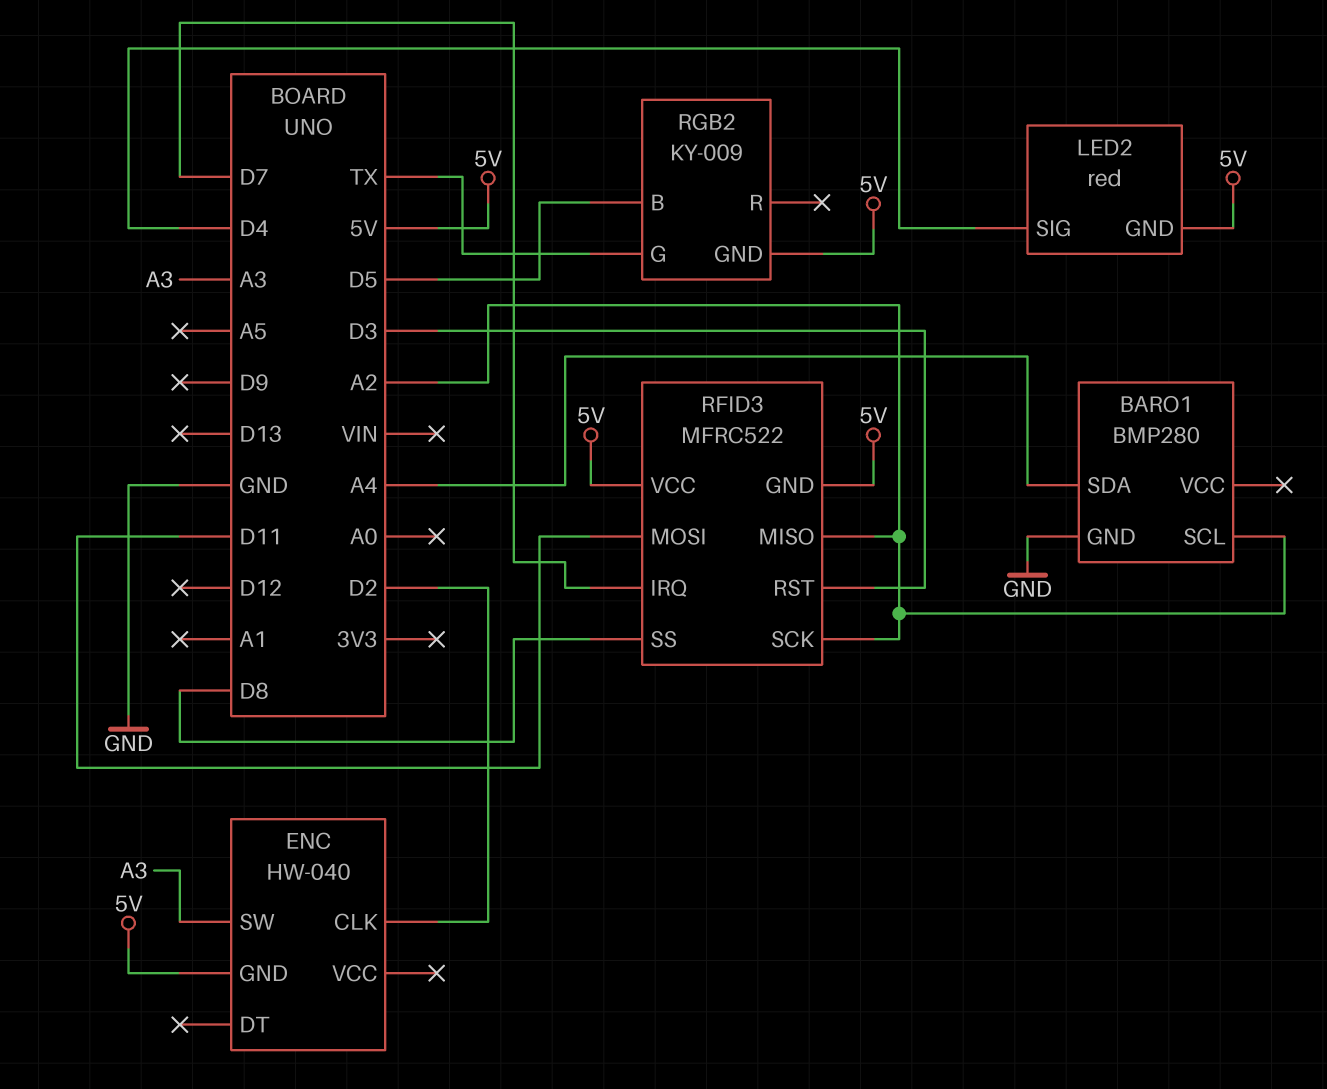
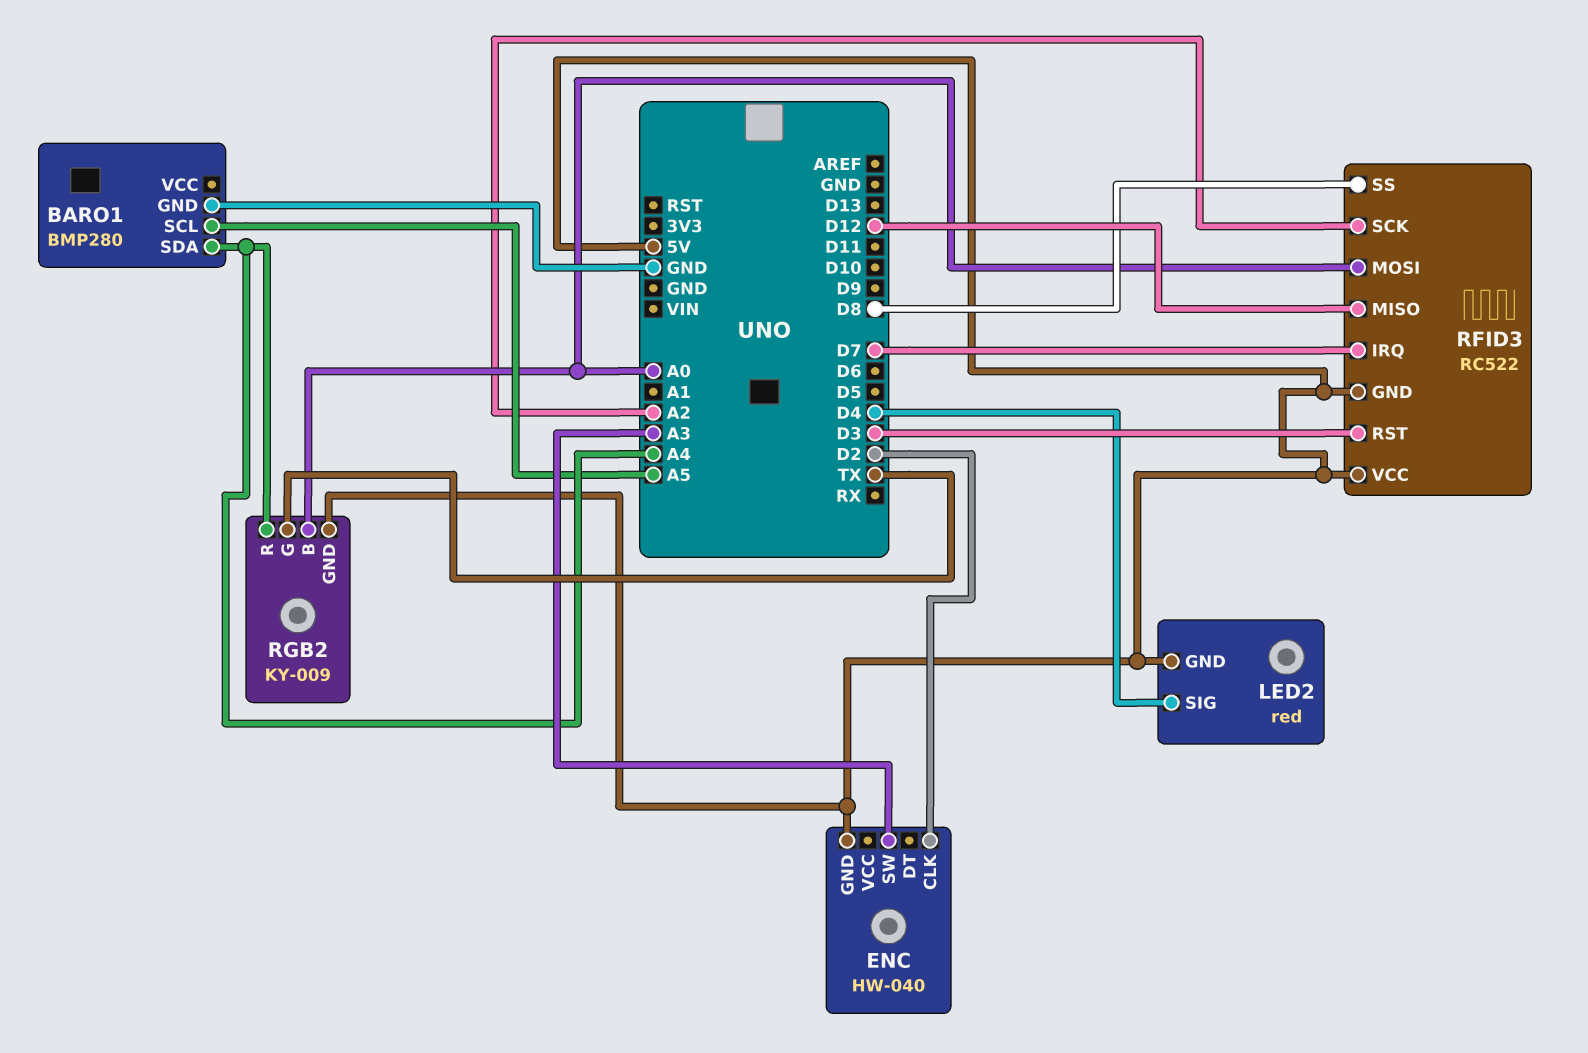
BARO1 pin SCL: A2 -> A5
RFID3: MFRC522 -> RC522
RFID3 pin MISO: A2 -> D12
RFID3 pin MOSI: D11 -> A0
RGB2 pin B: D5 -> A0
RGB2 pin R: none -> A4

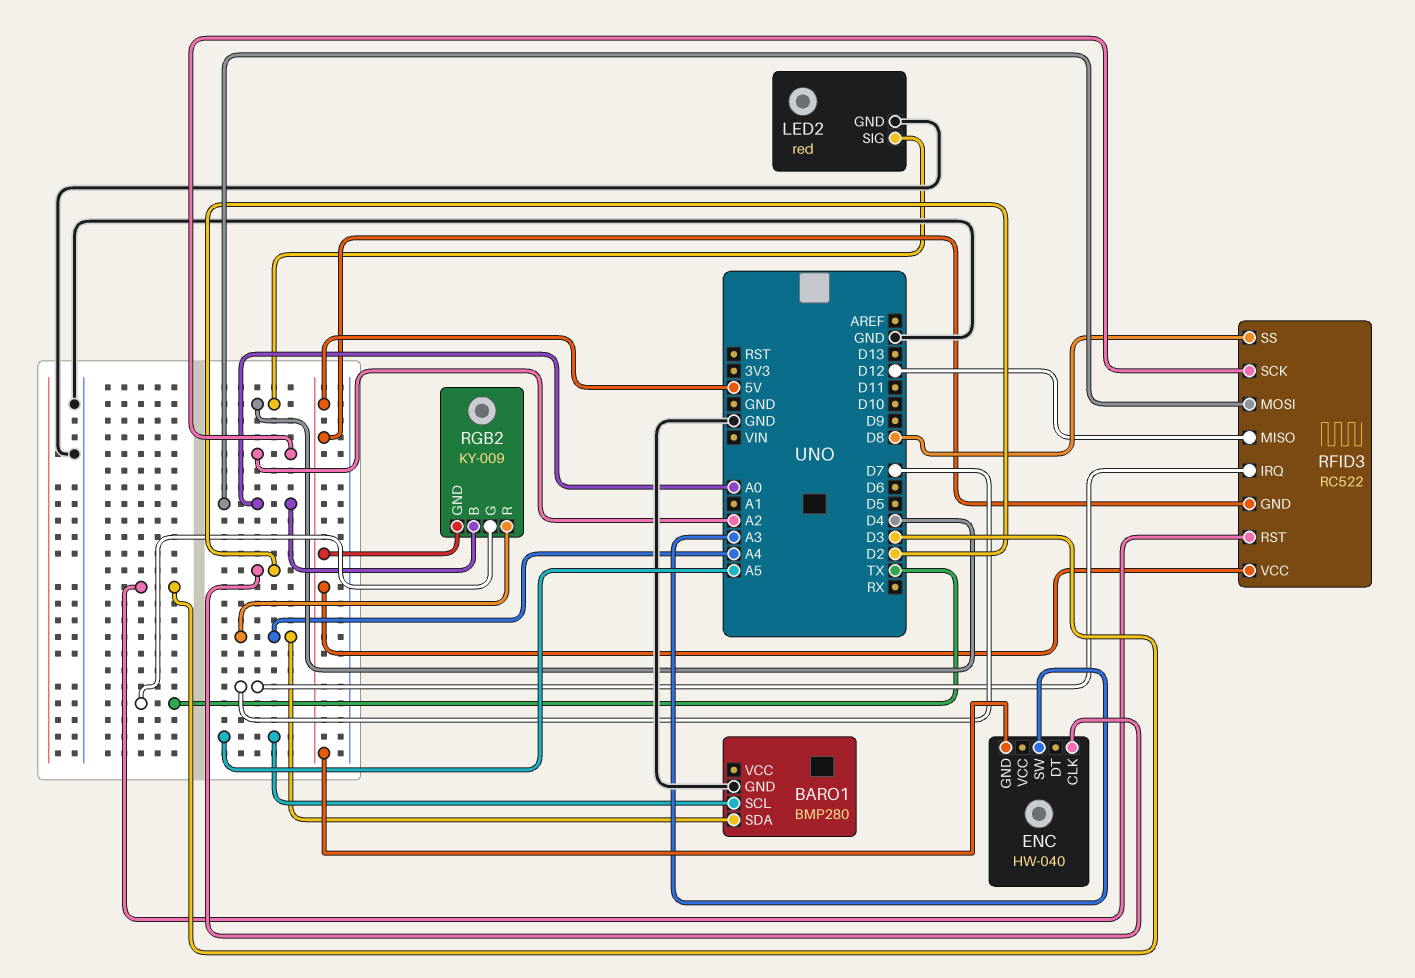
LED2 pin GND: 5V -> GND

